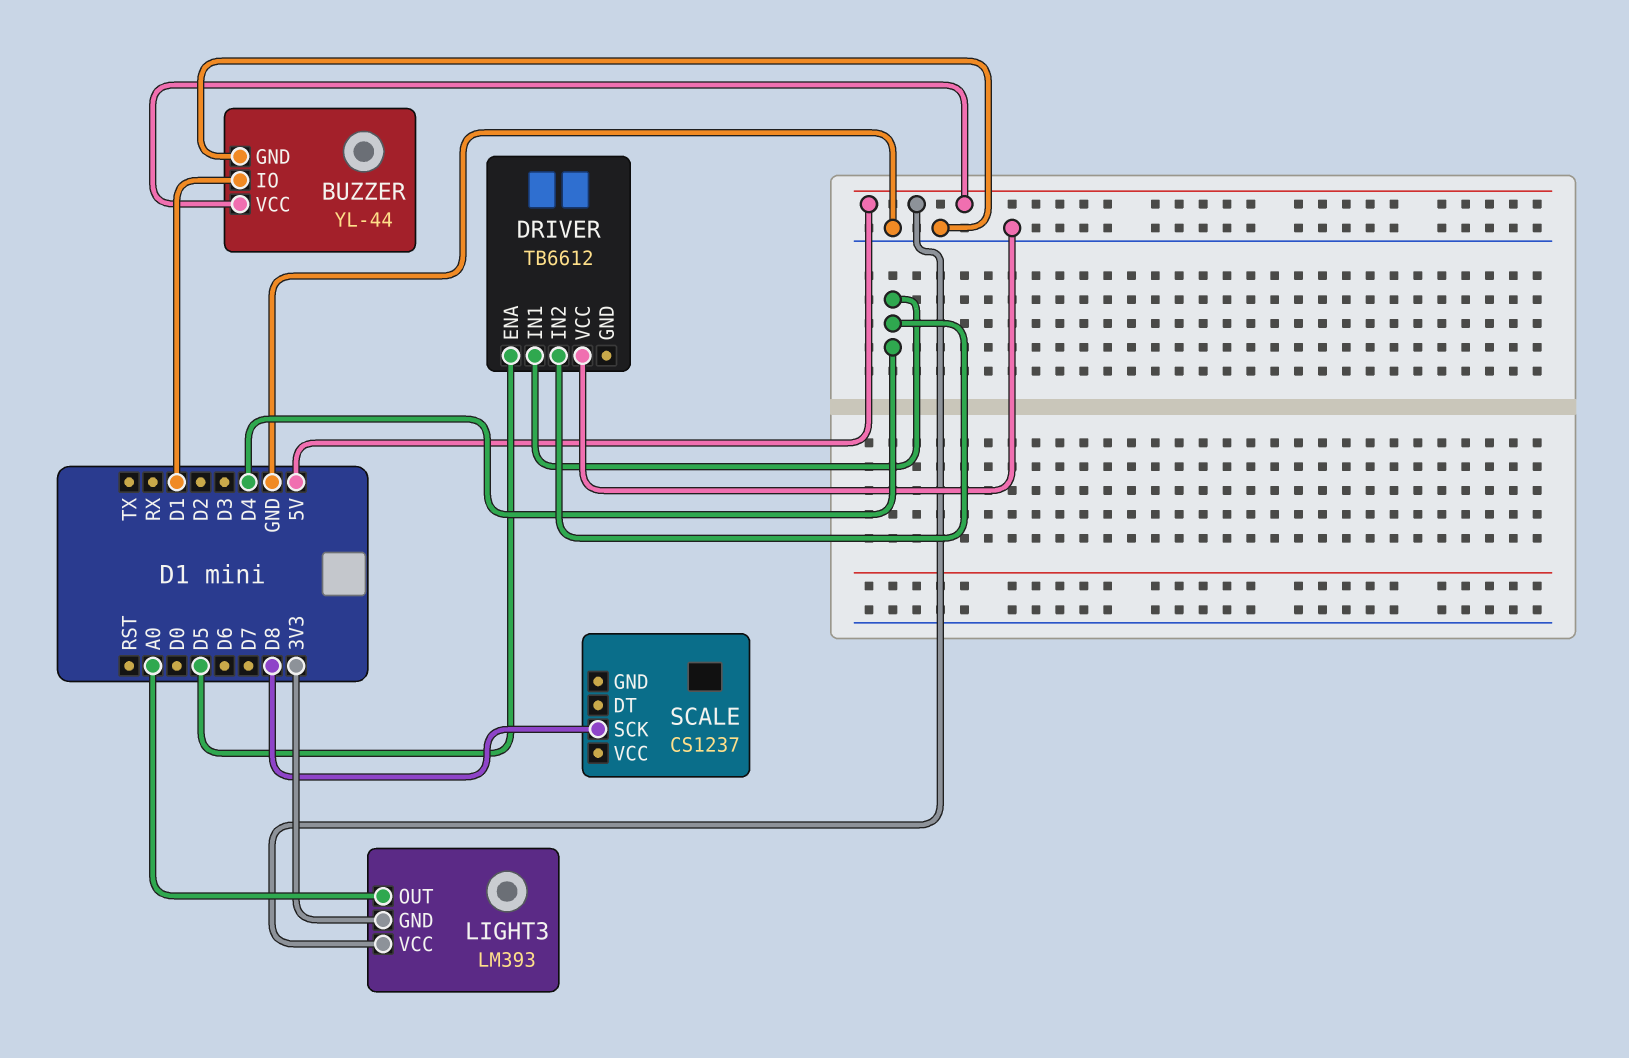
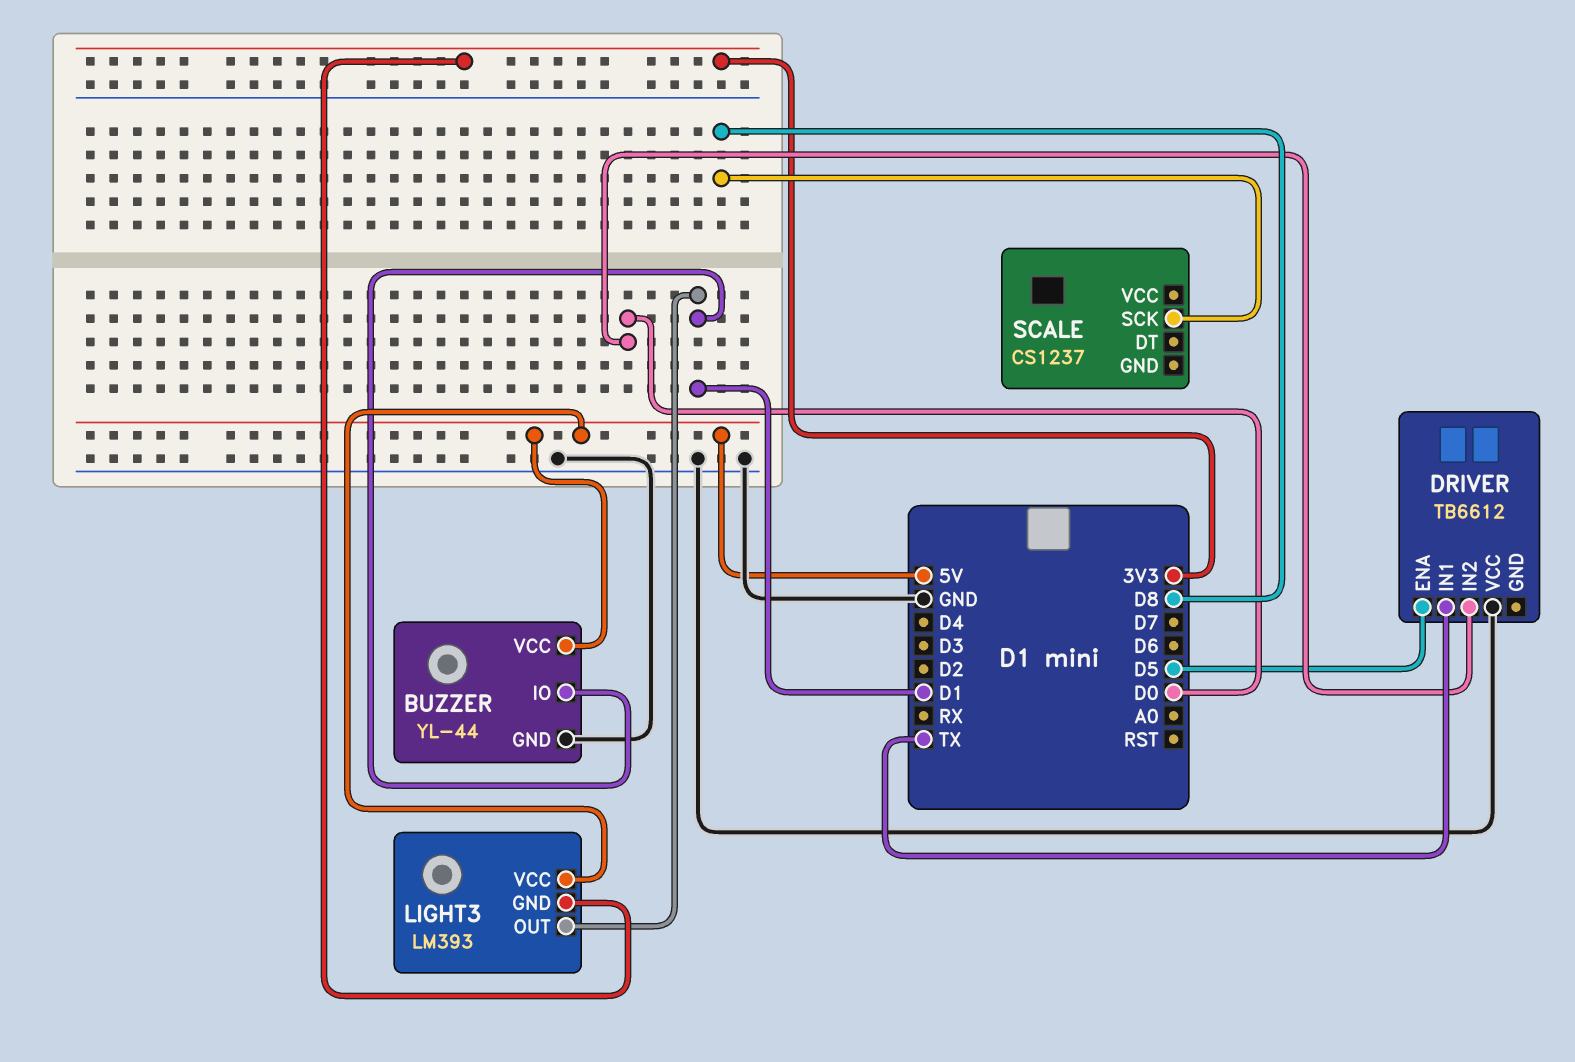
DRIVER pin IN1: D4 -> TX
DRIVER pin IN2: D4 -> D0
LIGHT3 pin OUT: A0 -> D1

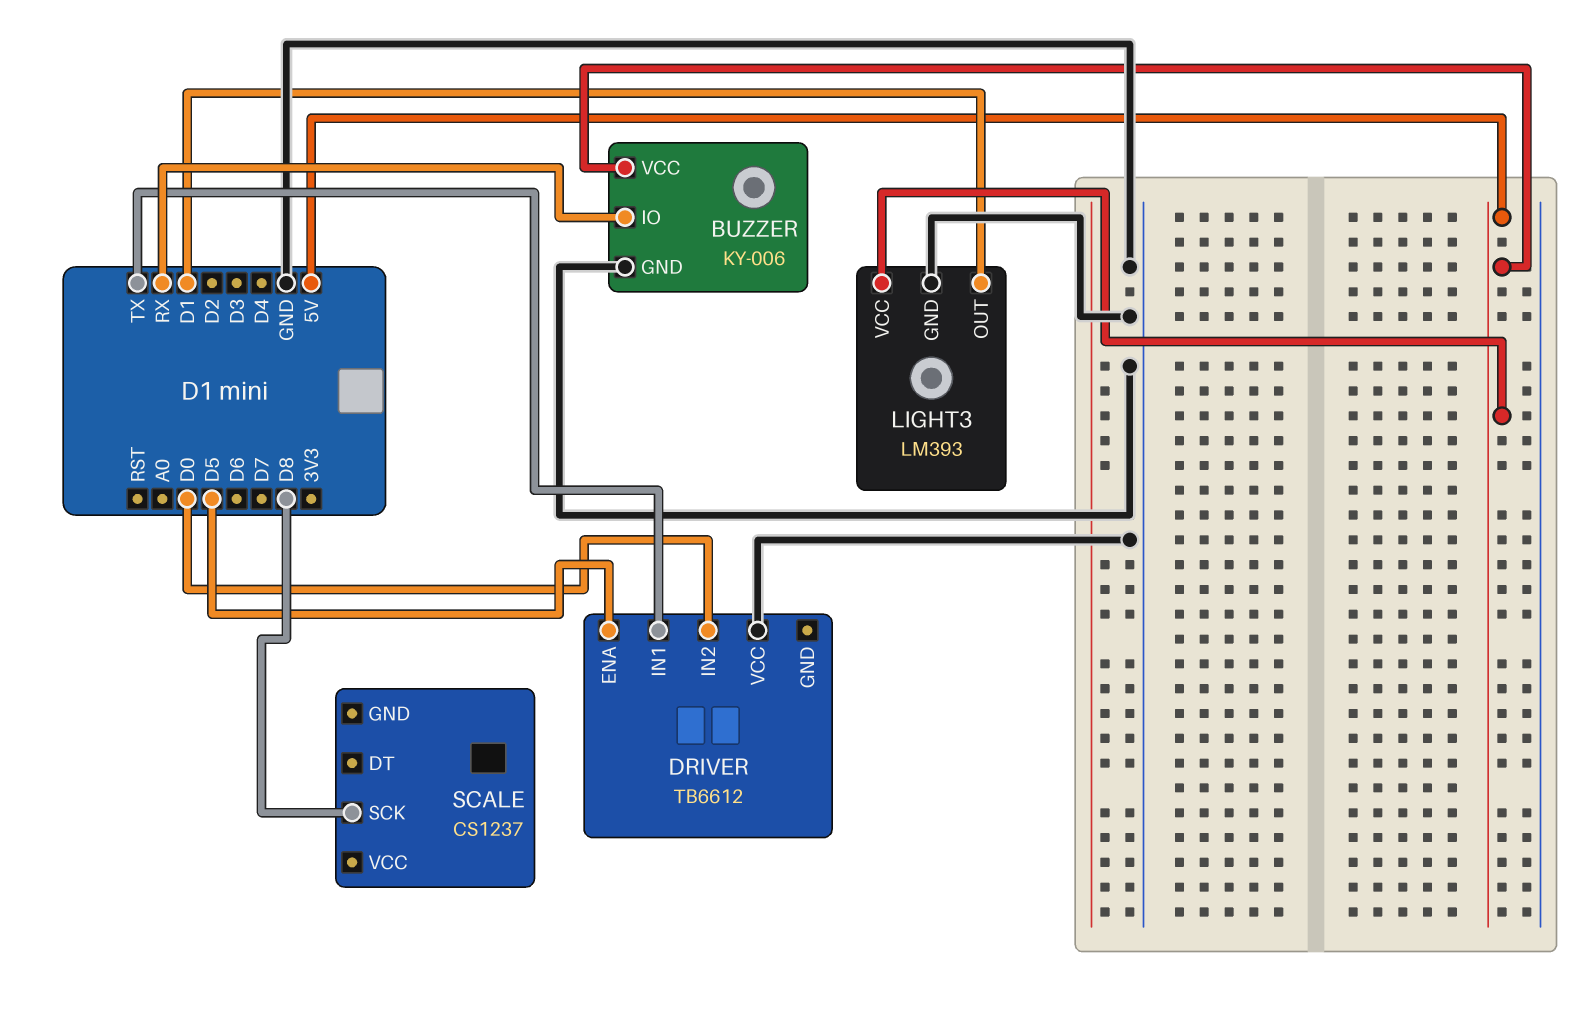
BUZZER: YL-44 -> KY-006
BUZZER pin IO: D1 -> RX
LIGHT3 pin GND: 3V3 -> GND

